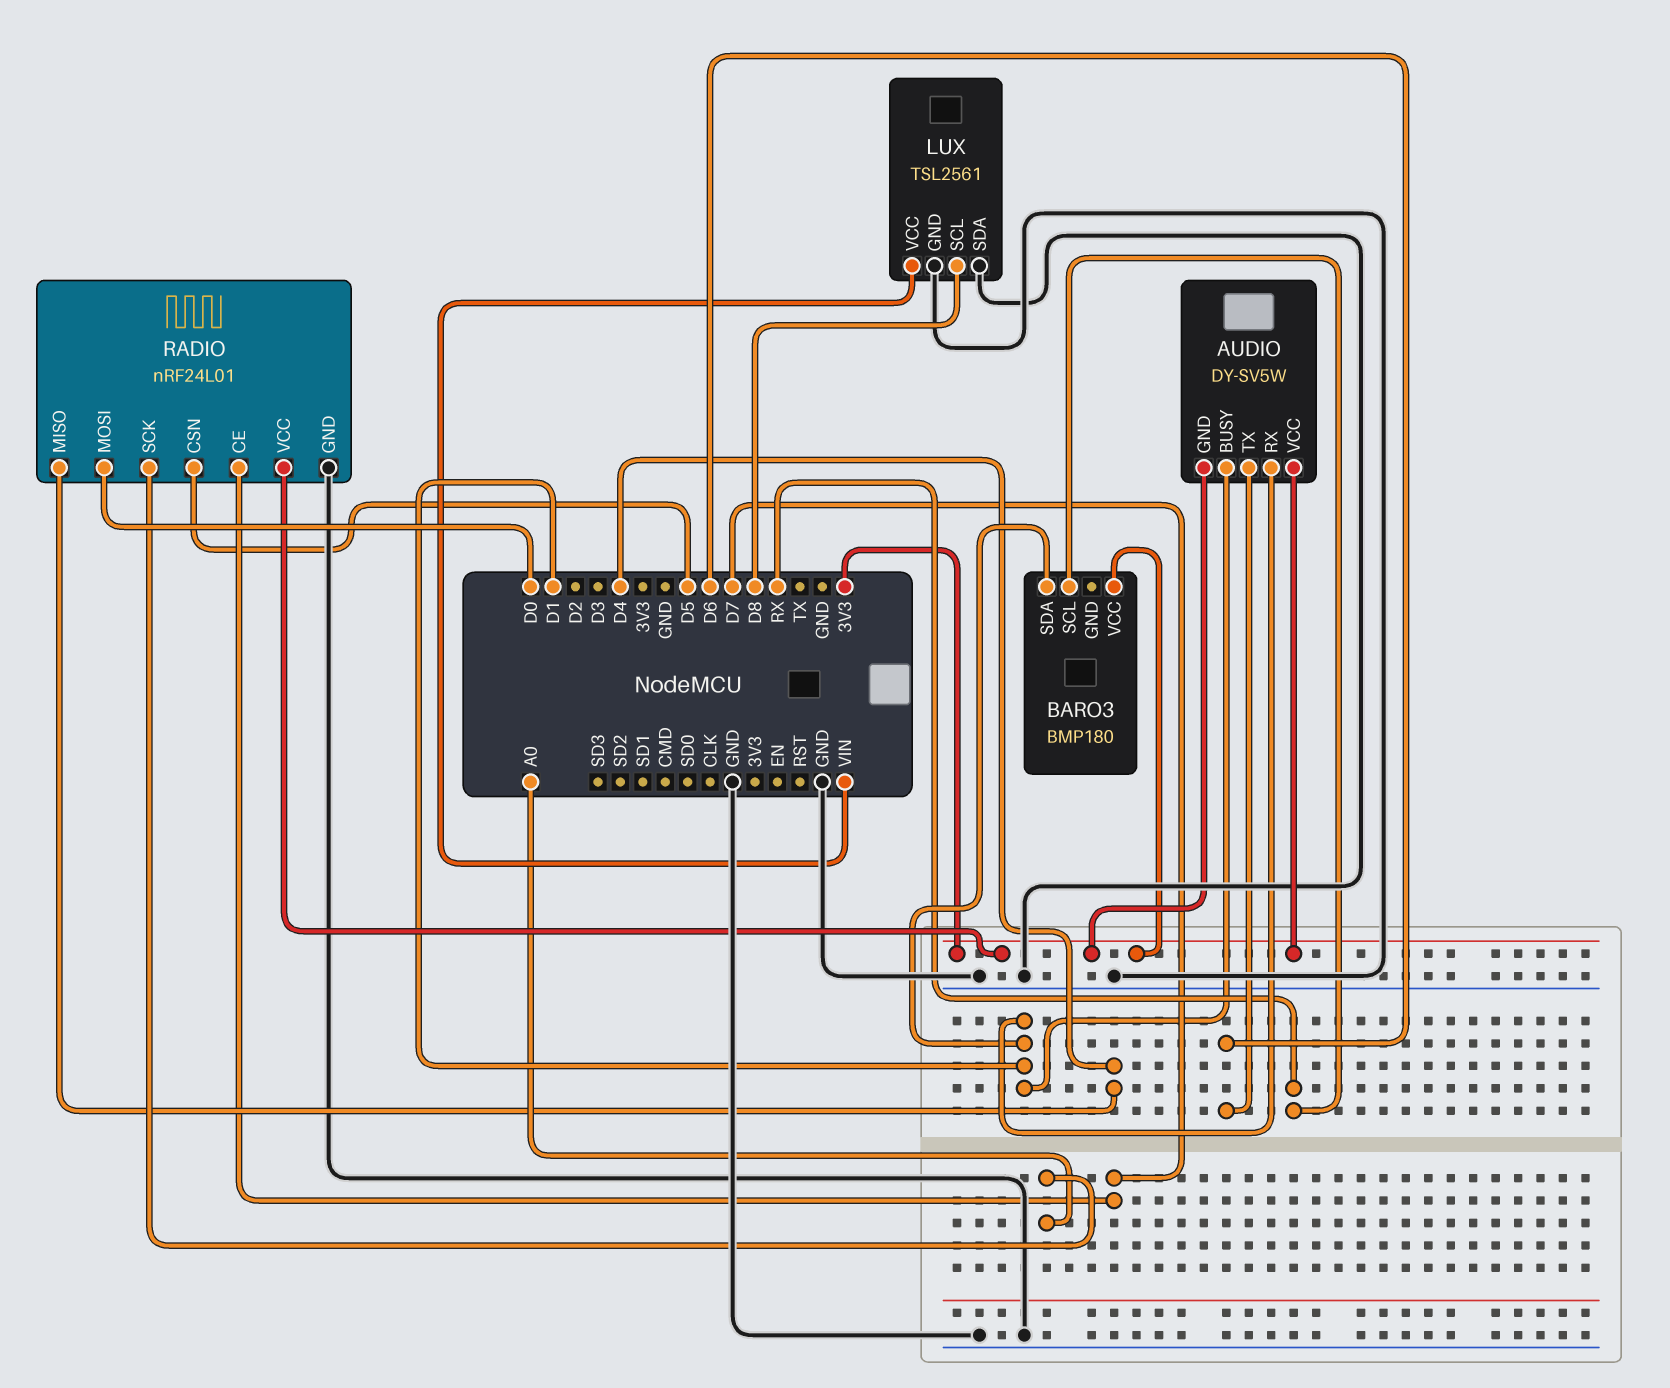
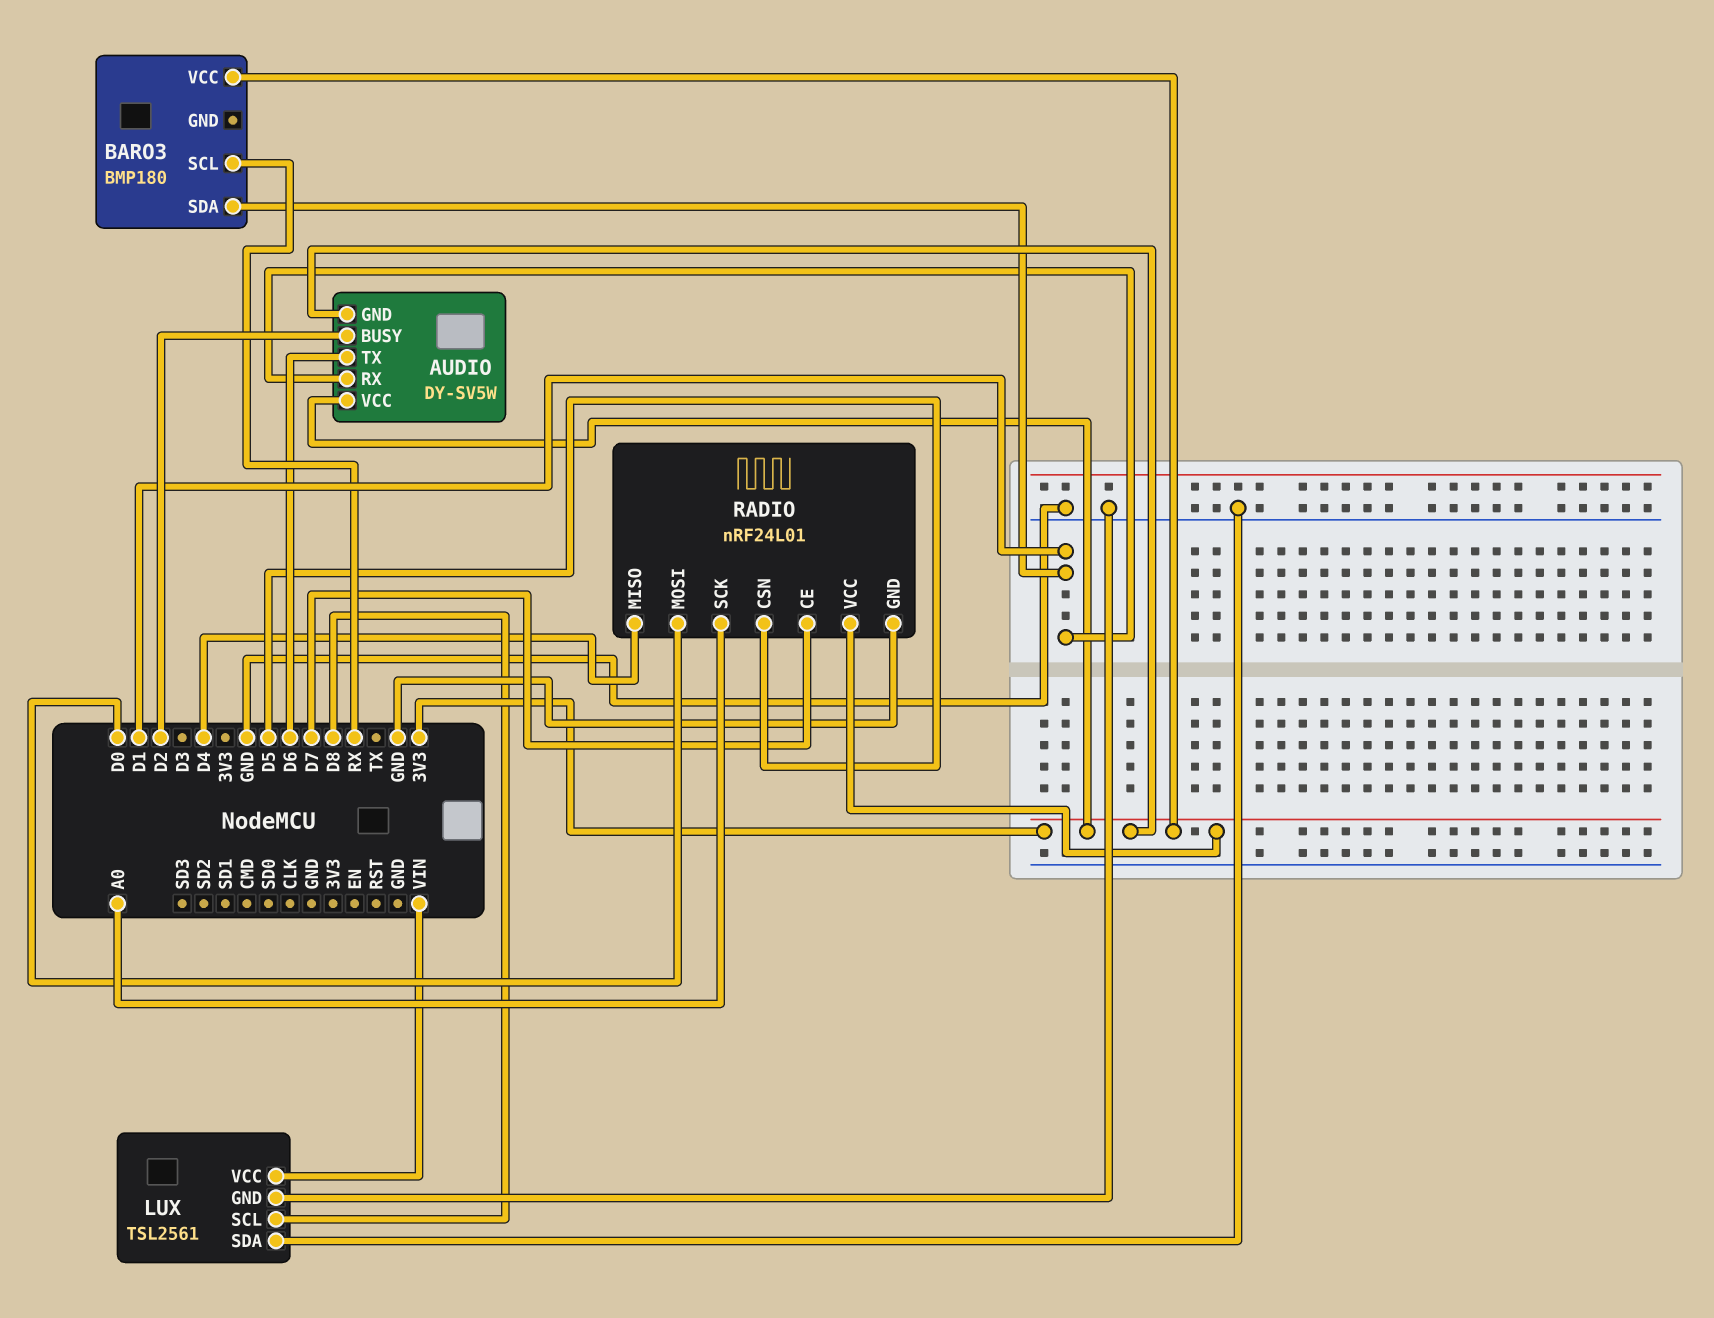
AUDIO pin BUSY: D1 -> D2

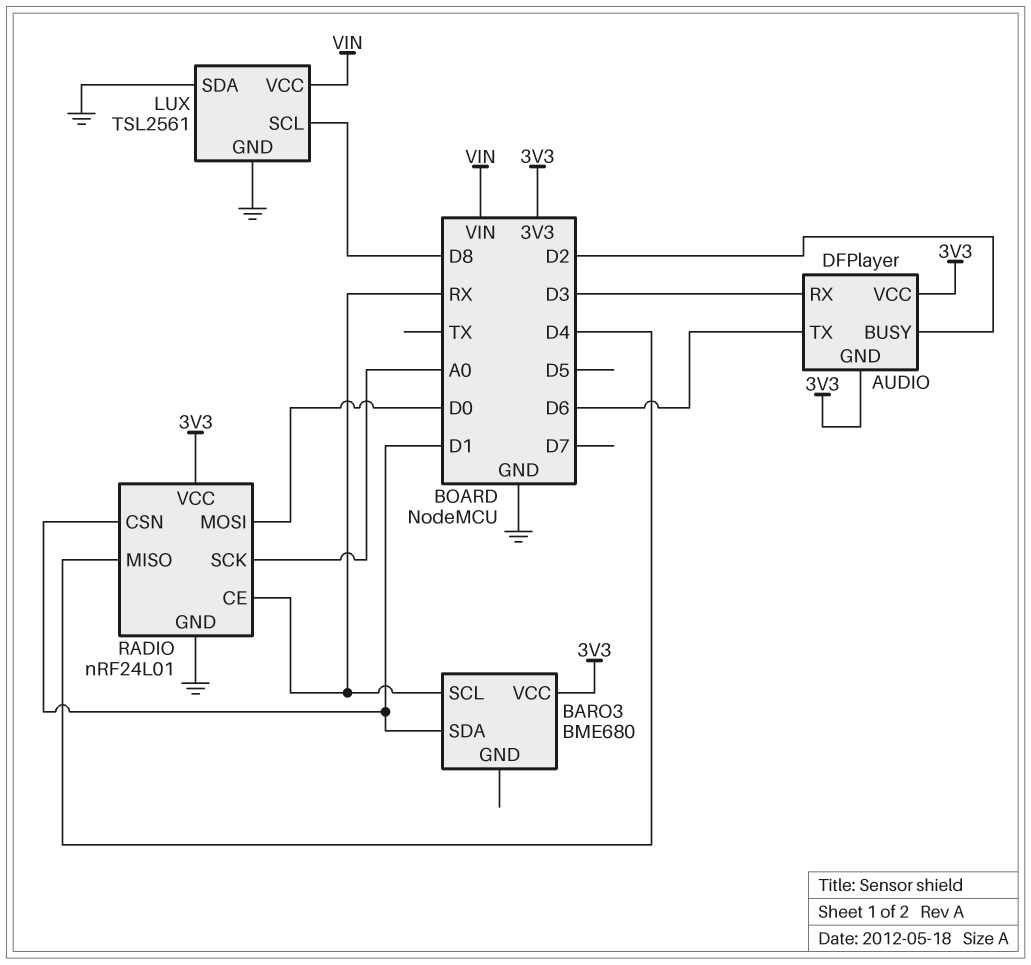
AUDIO: DY-SV5W -> DFPlayer
AUDIO pin RX: D1 -> D3
BARO3: BMP180 -> BME680
RADIO pin CE: D7 -> RX
RADIO pin CSN: D5 -> D1

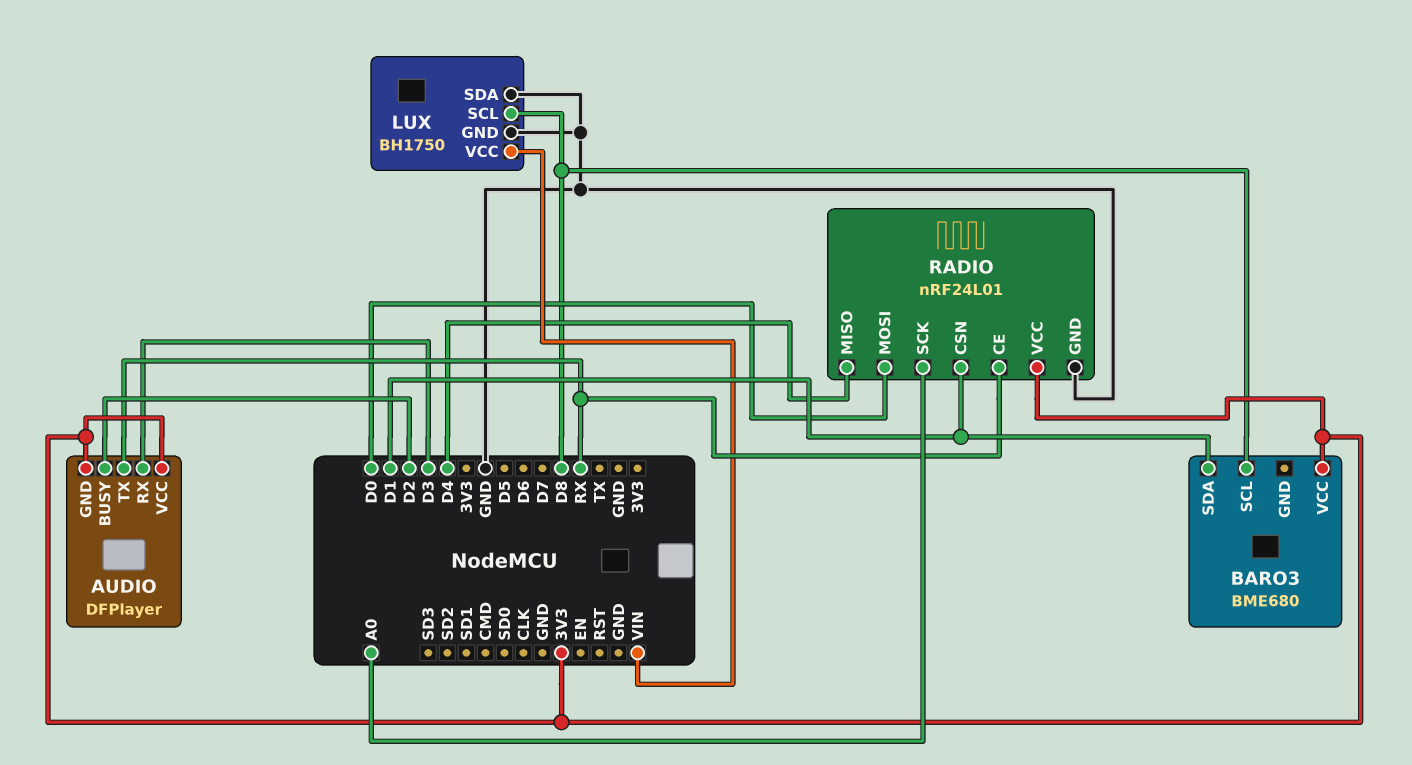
AUDIO pin TX: D6 -> RX
BARO3 pin SCL: RX -> D8
LUX: TSL2561 -> BH1750

